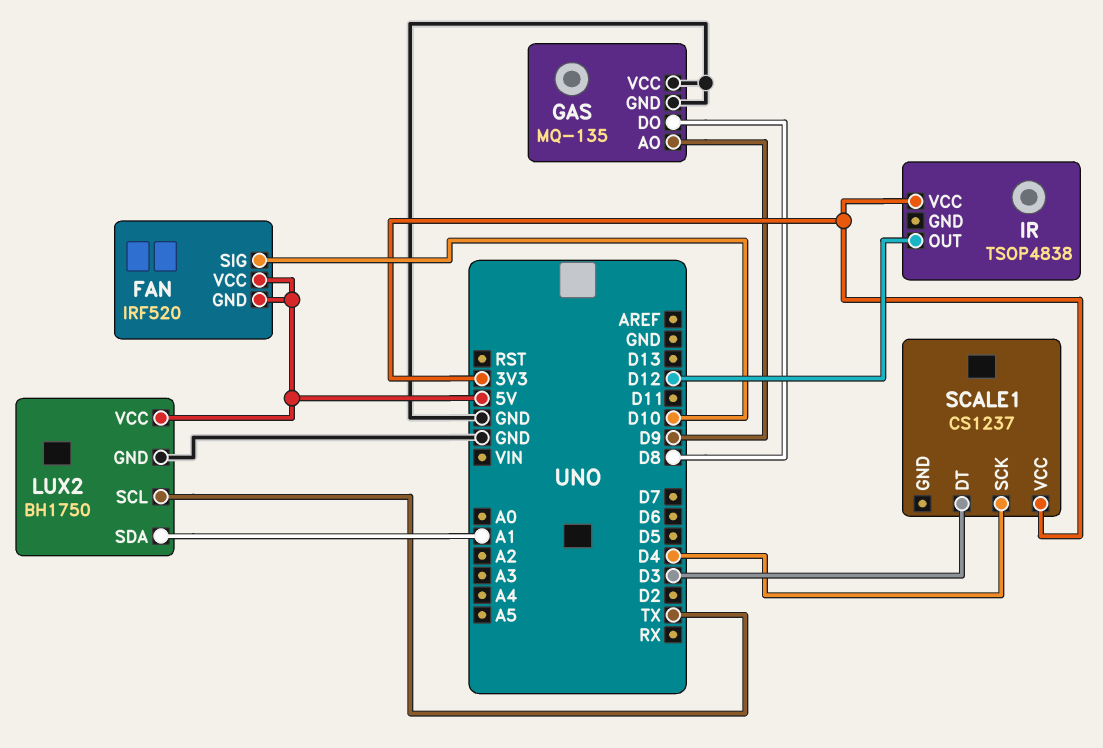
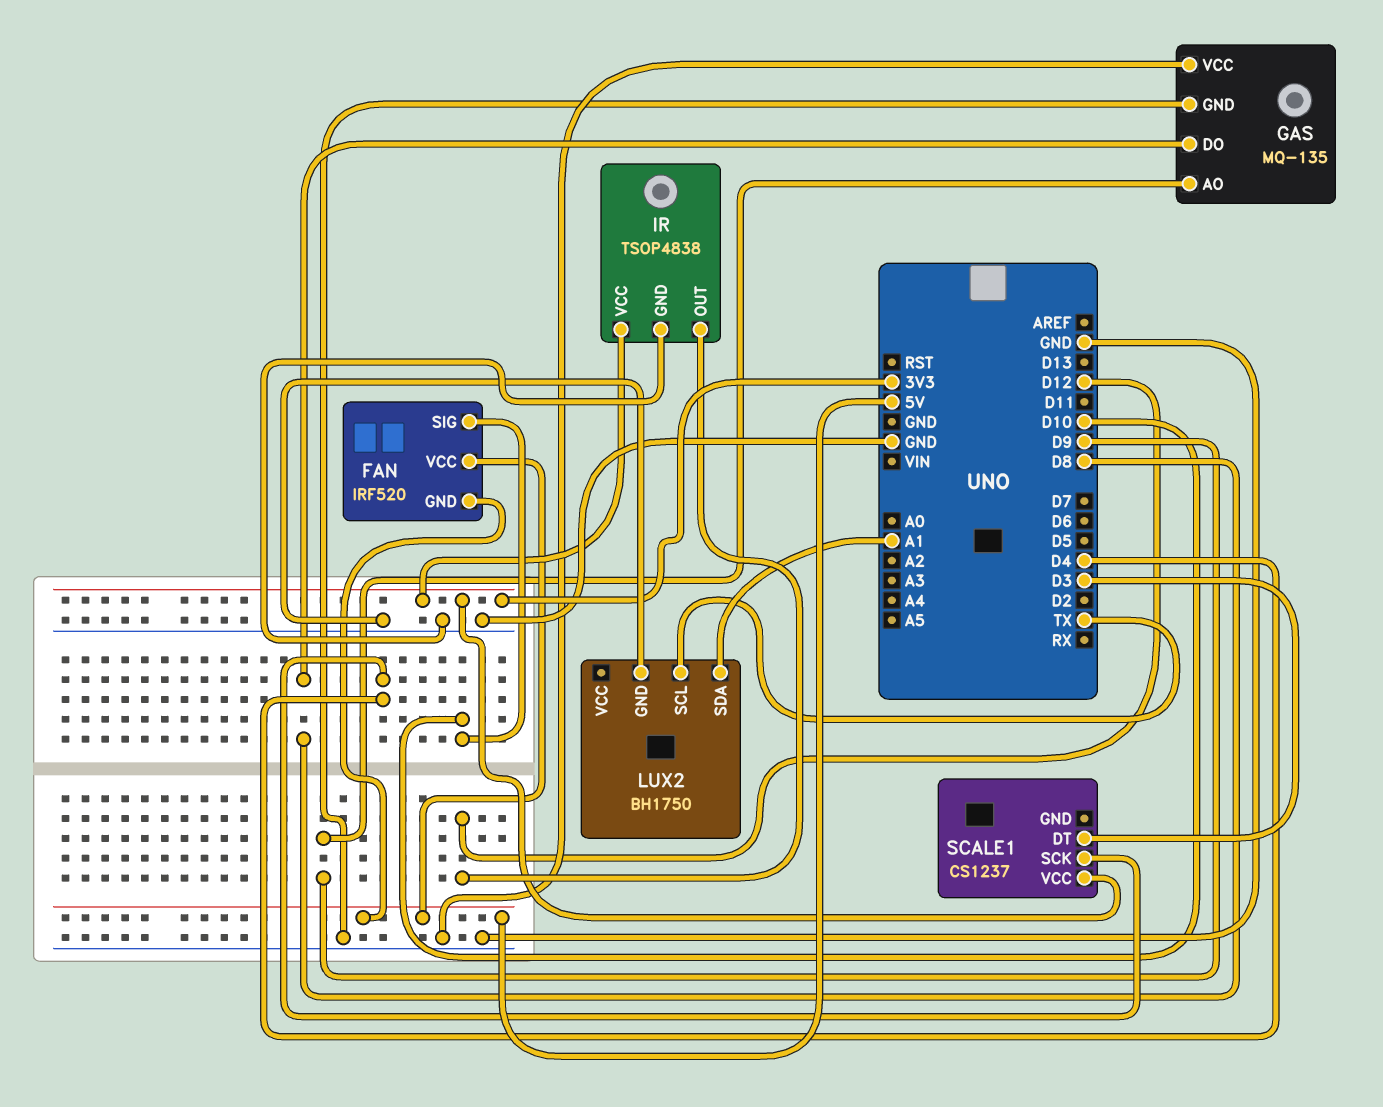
IR pin GND: none -> GND
LUX2 pin VCC: 5V -> none

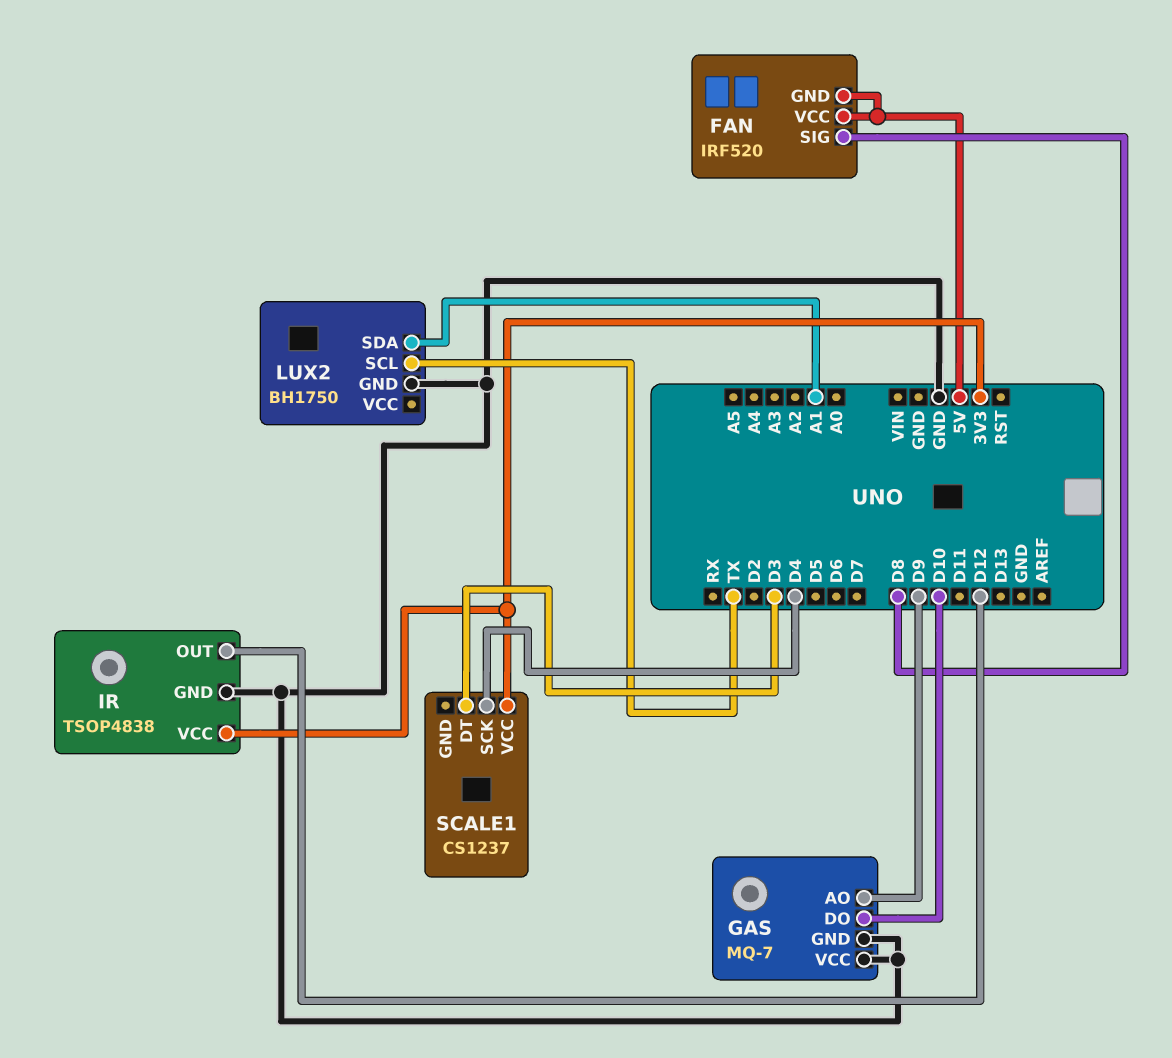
FAN pin SIG: D10 -> D8
GAS: MQ-135 -> MQ-7
GAS pin DO: D8 -> D10

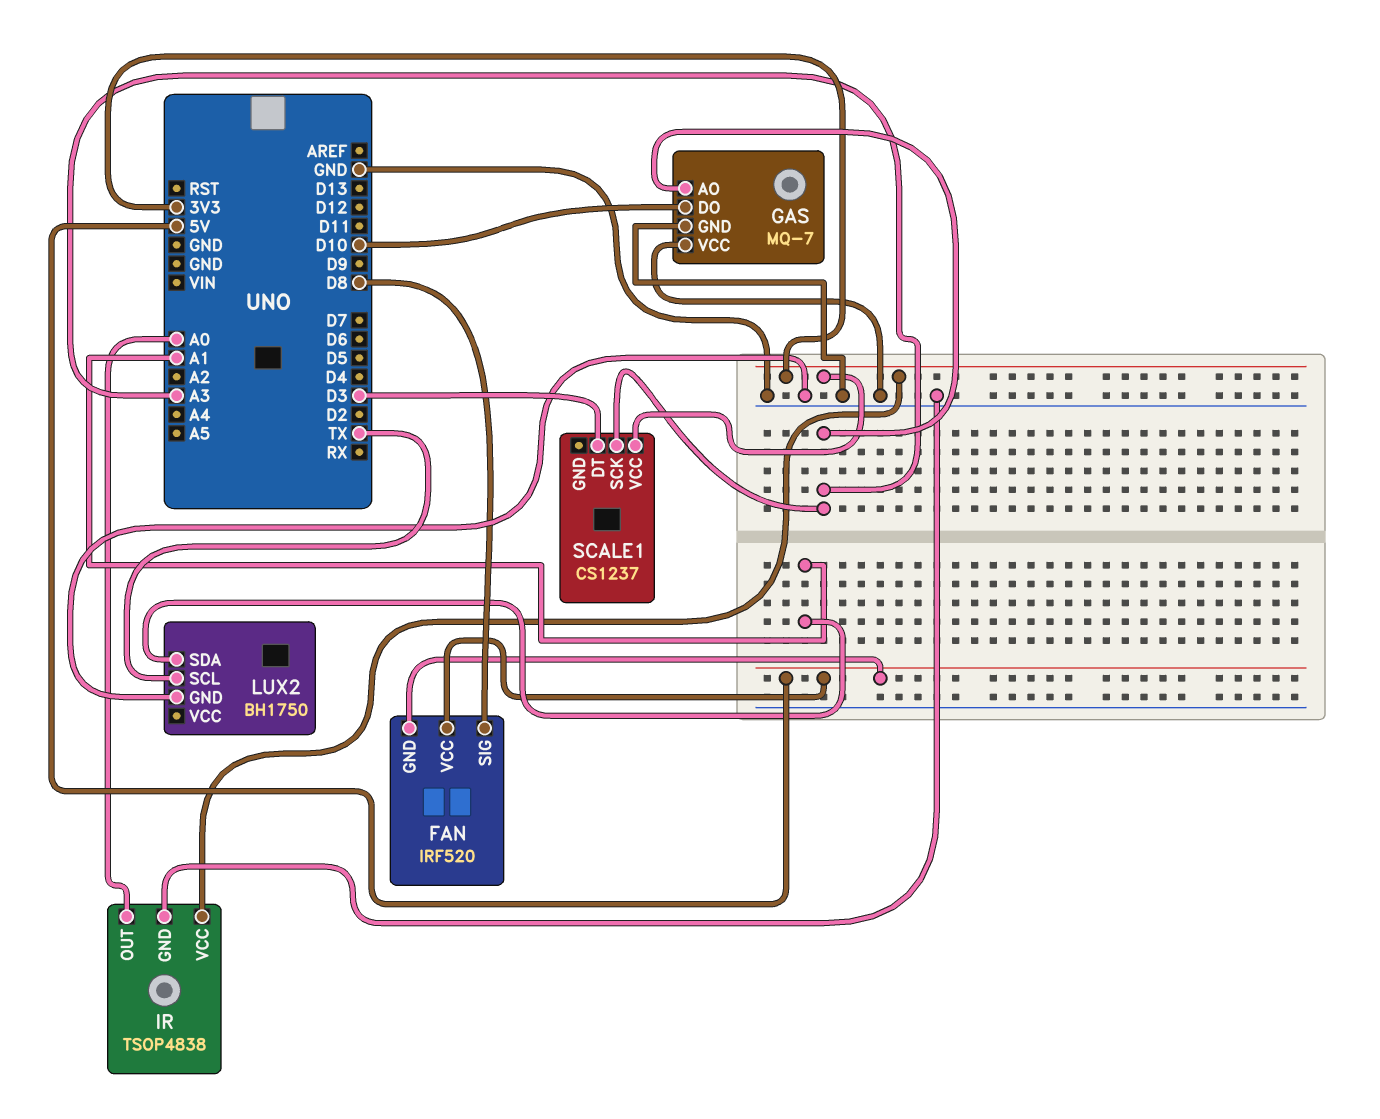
GAS pin AO: D9 -> A3
IR pin OUT: D12 -> A0
SCALE1 pin SCK: D4 -> A3

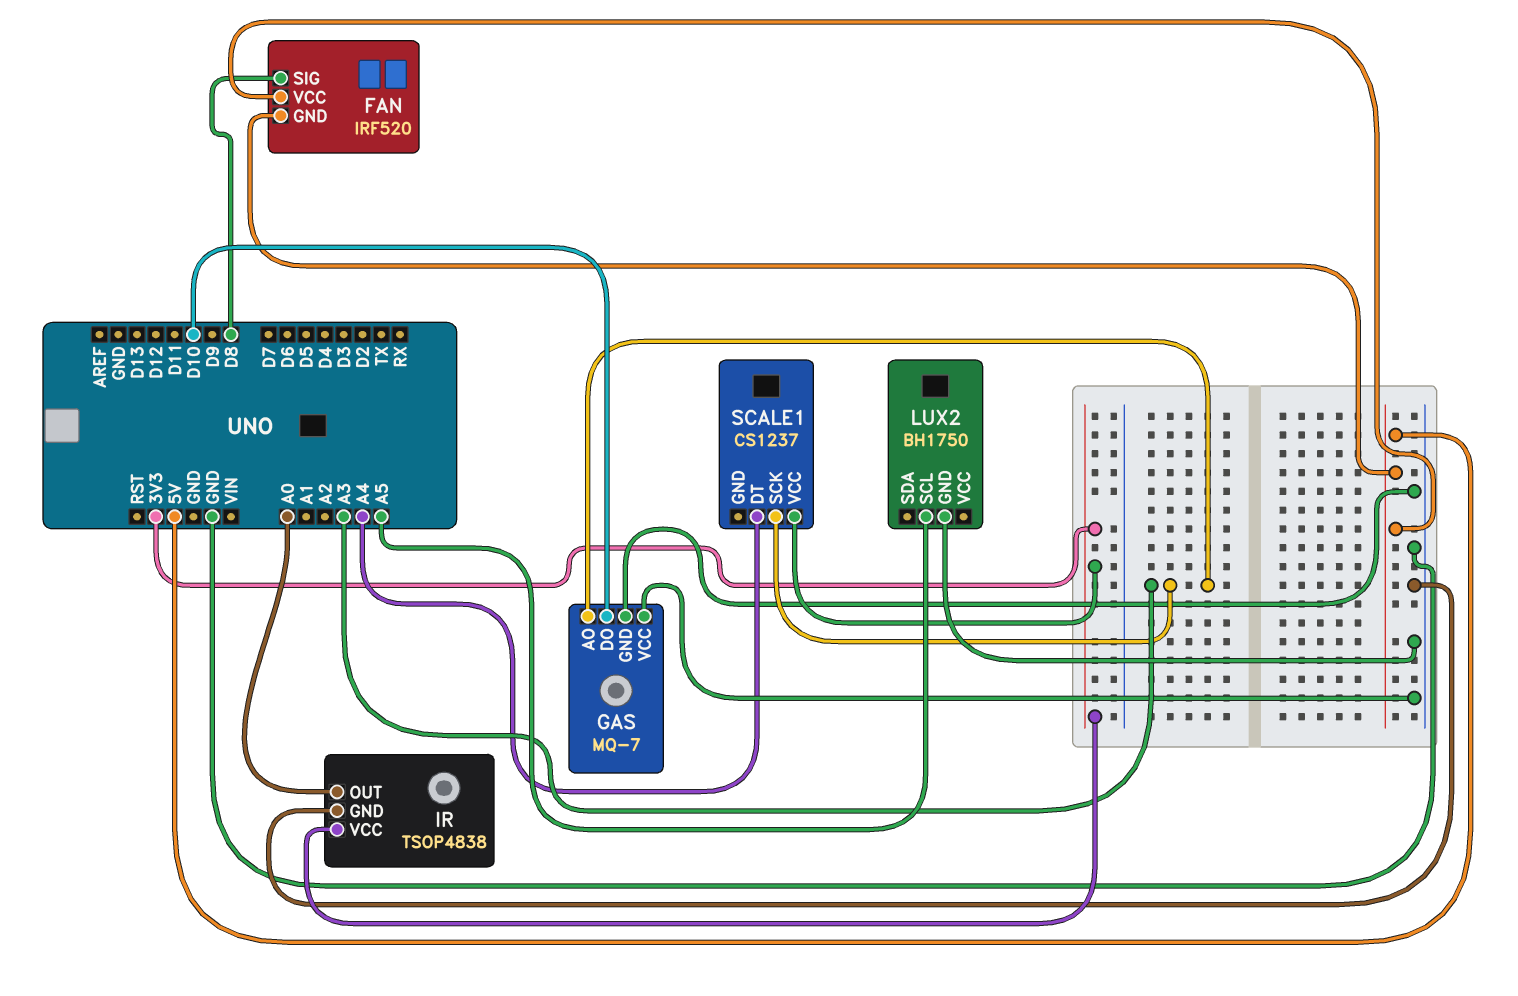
LUX2 pin SCL: TX -> A5
LUX2 pin SDA: A1 -> none
SCALE1 pin DT: D3 -> A4

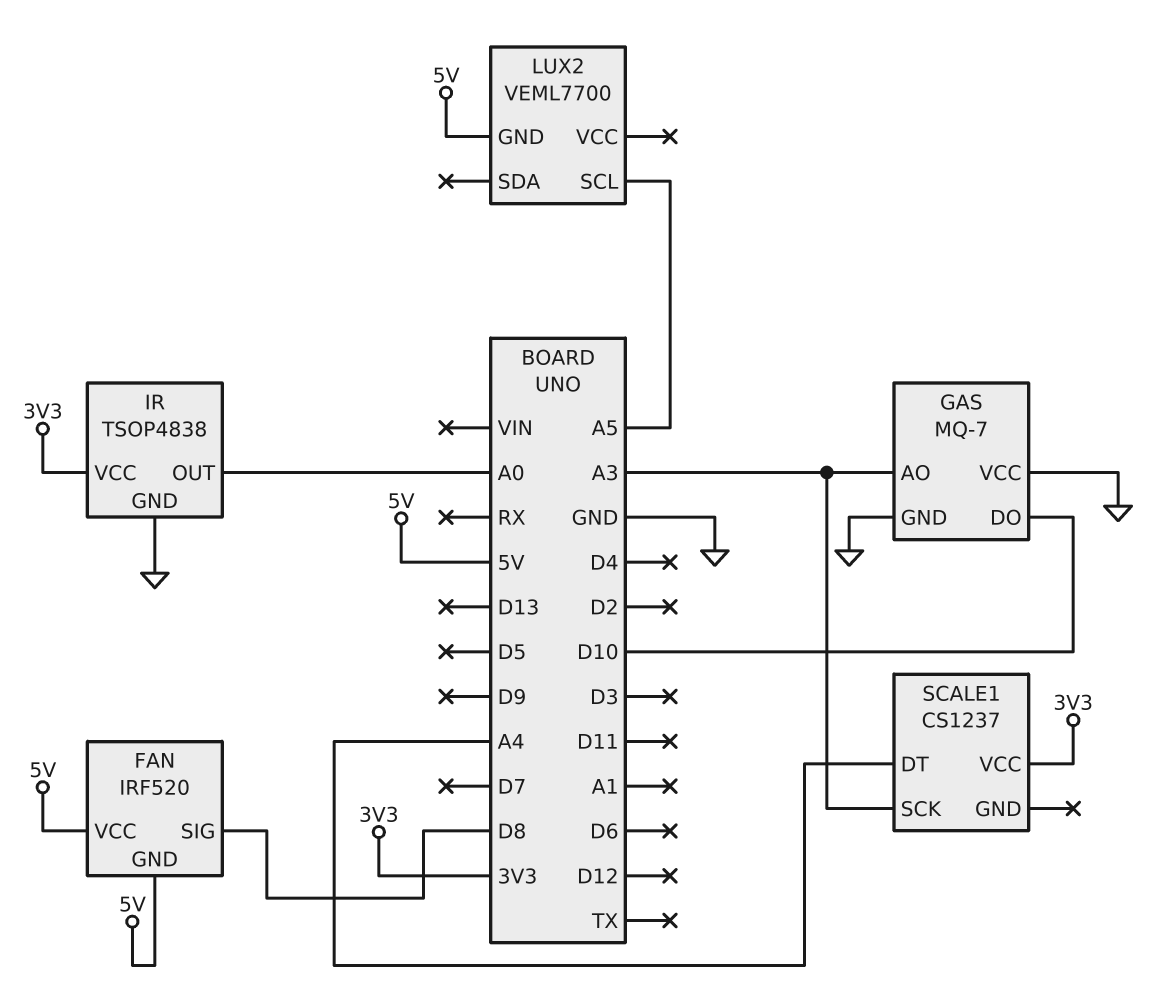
LUX2: BH1750 -> VEML7700
LUX2 pin GND: GND -> 5V

